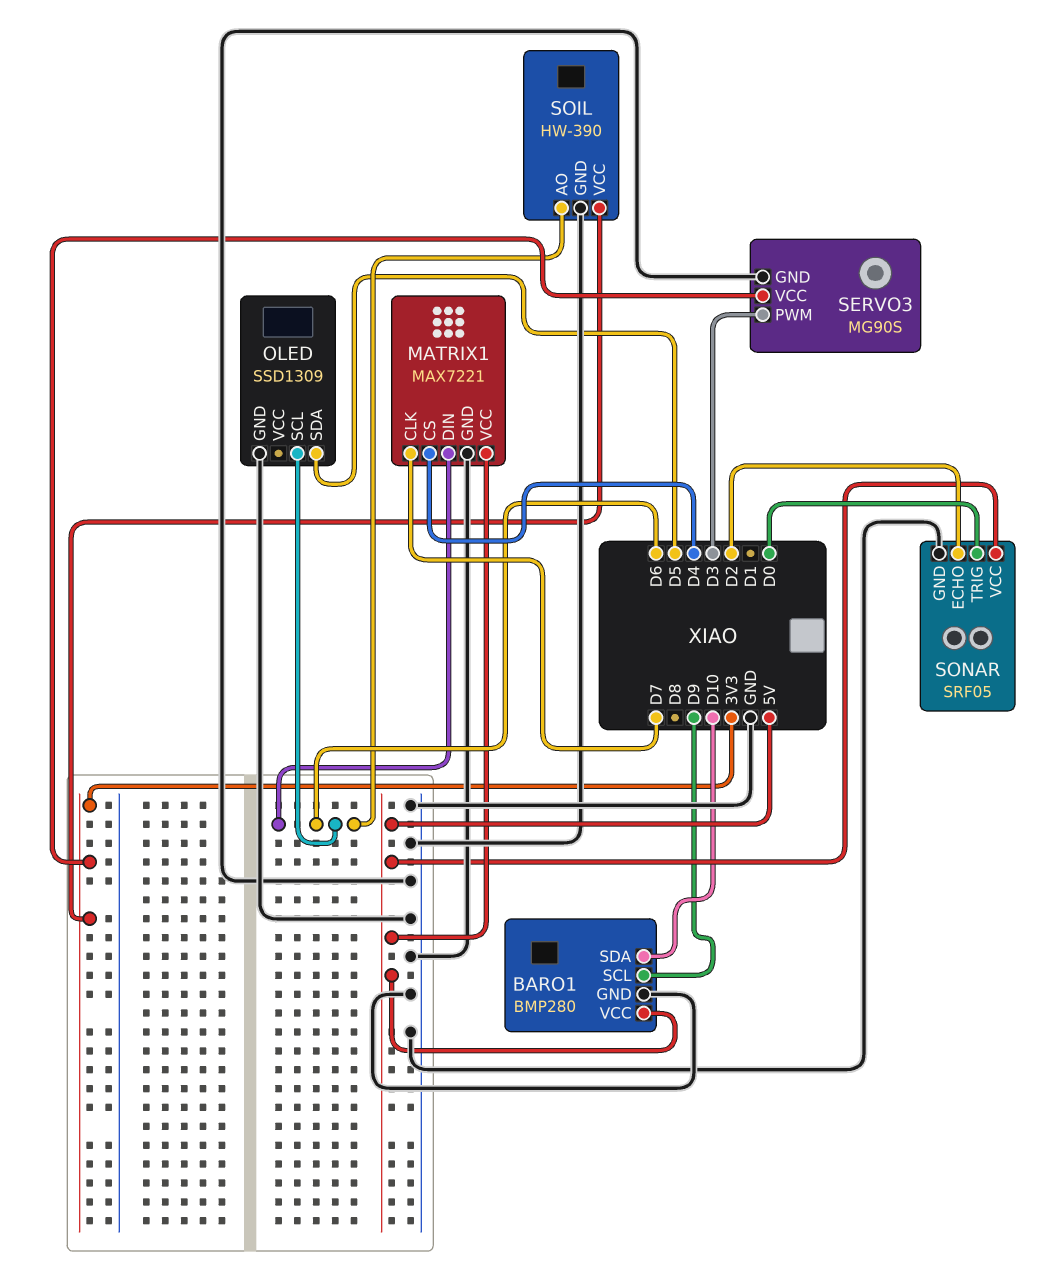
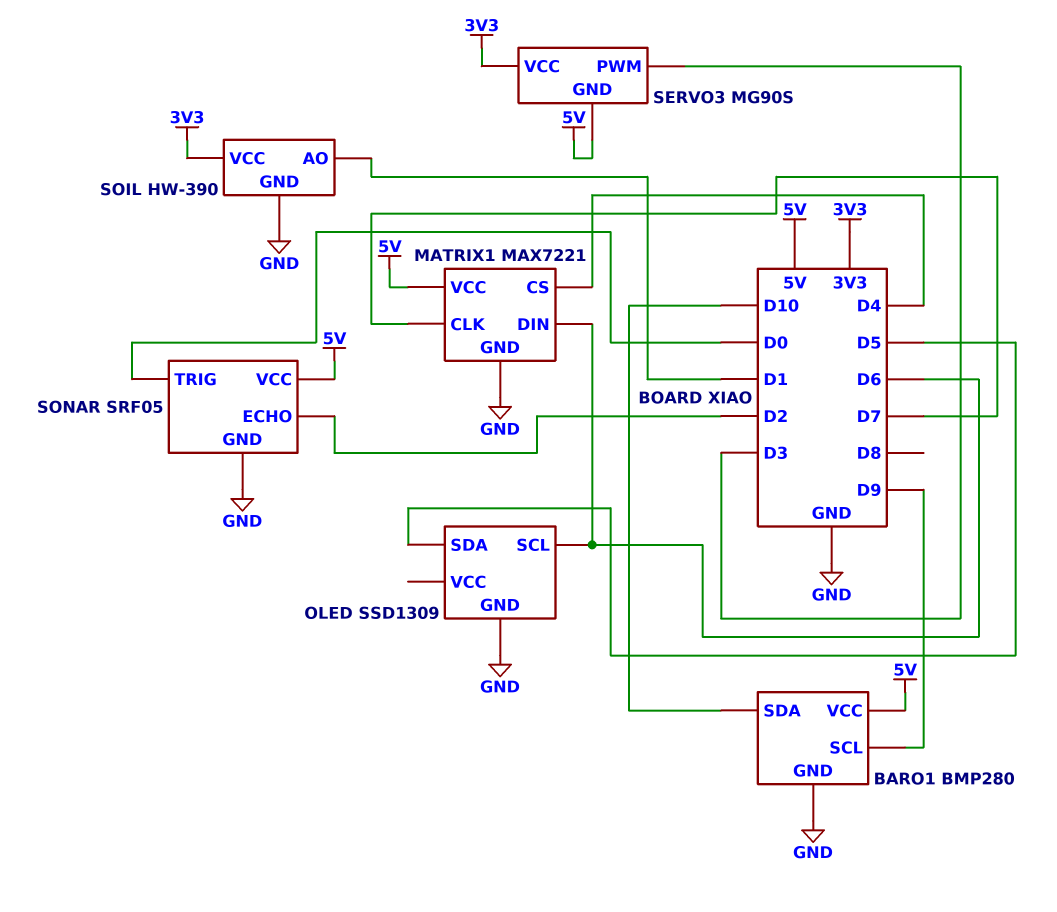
SERVO3 pin GND: GND -> 5V
SOIL pin AO: D6 -> D1

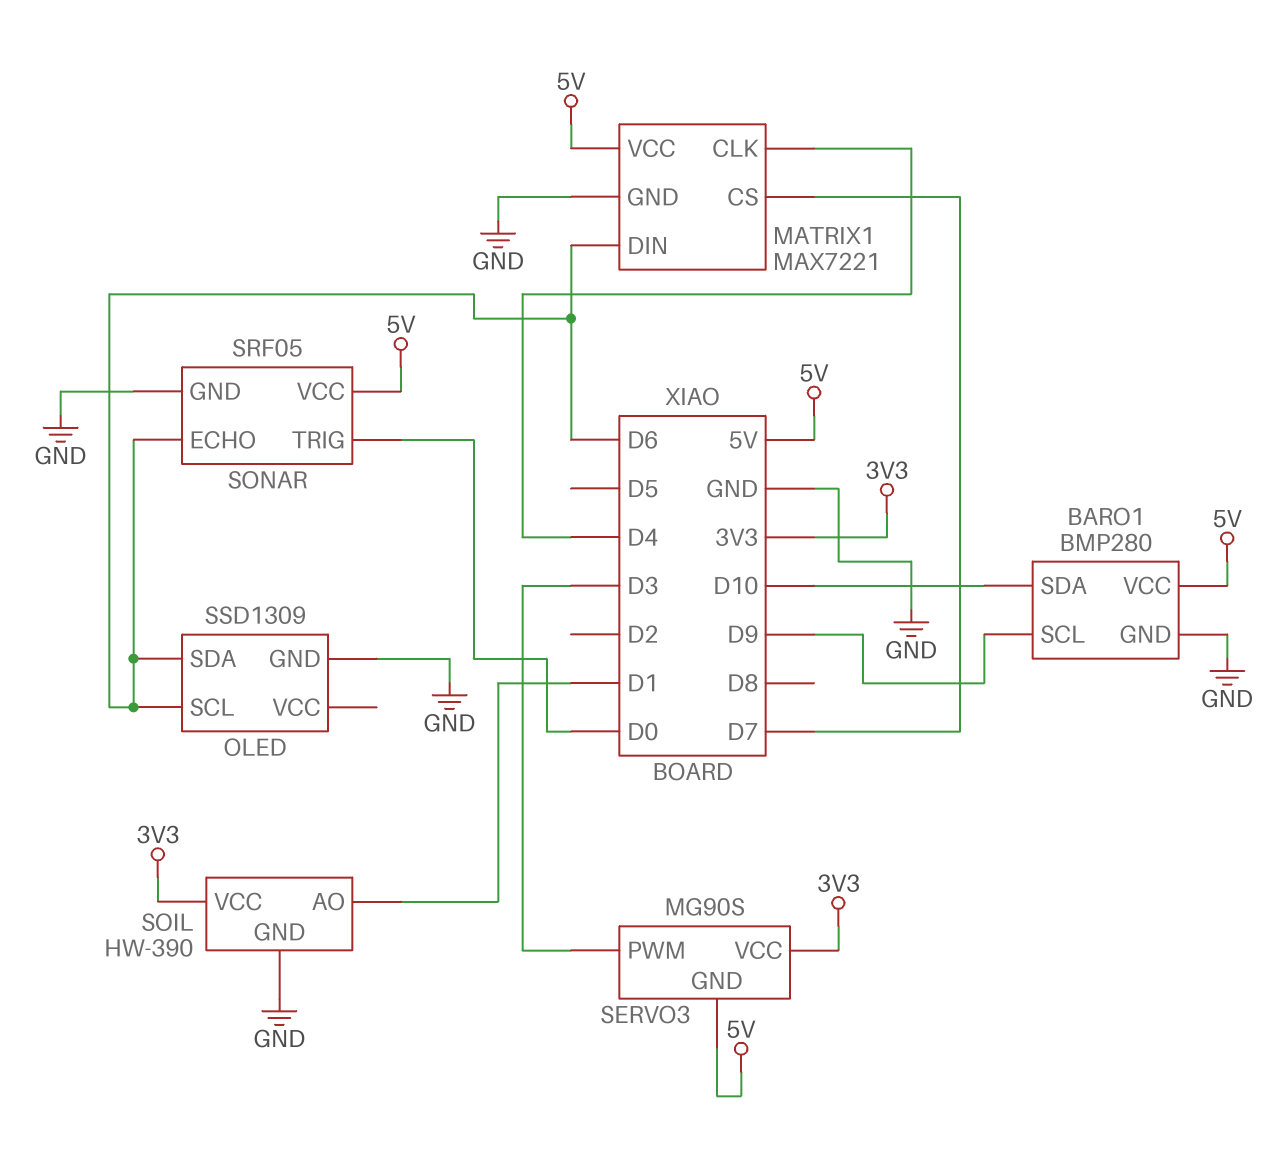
MATRIX1 pin CLK: D7 -> D4
MATRIX1 pin CS: D4 -> D7
OLED pin SDA: D5 -> D6
SONAR pin ECHO: D2 -> D6

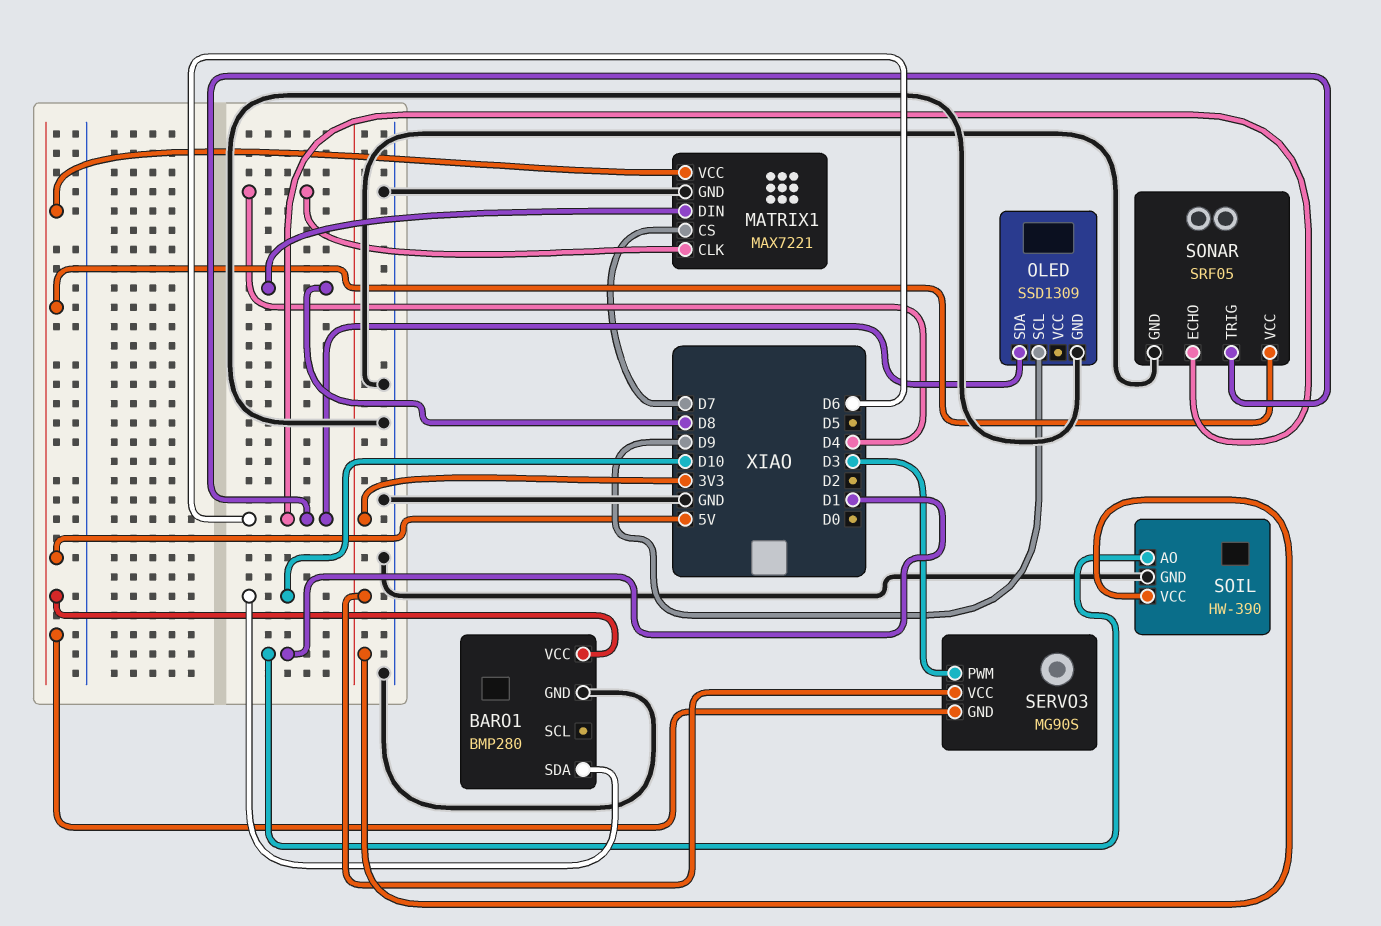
BARO1 pin SCL: D9 -> none
MATRIX1 pin DIN: D6 -> D8
OLED pin SCL: D6 -> D9
SONAR pin TRIG: D0 -> D6

